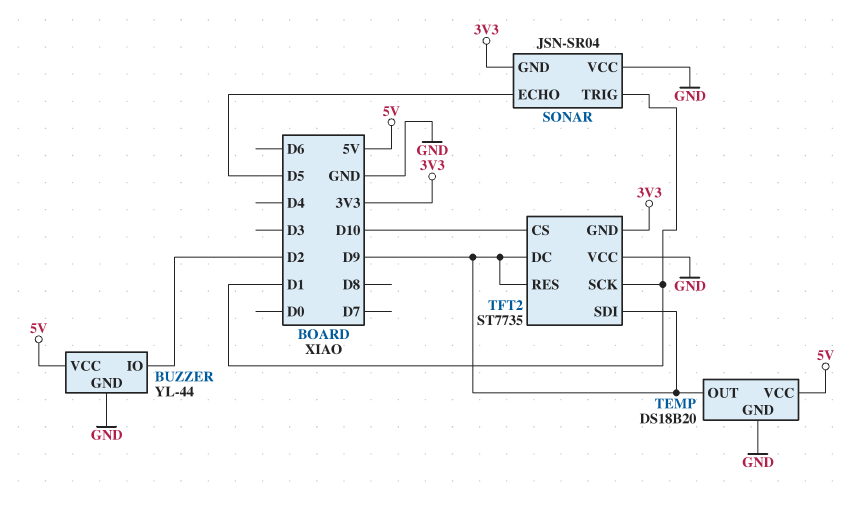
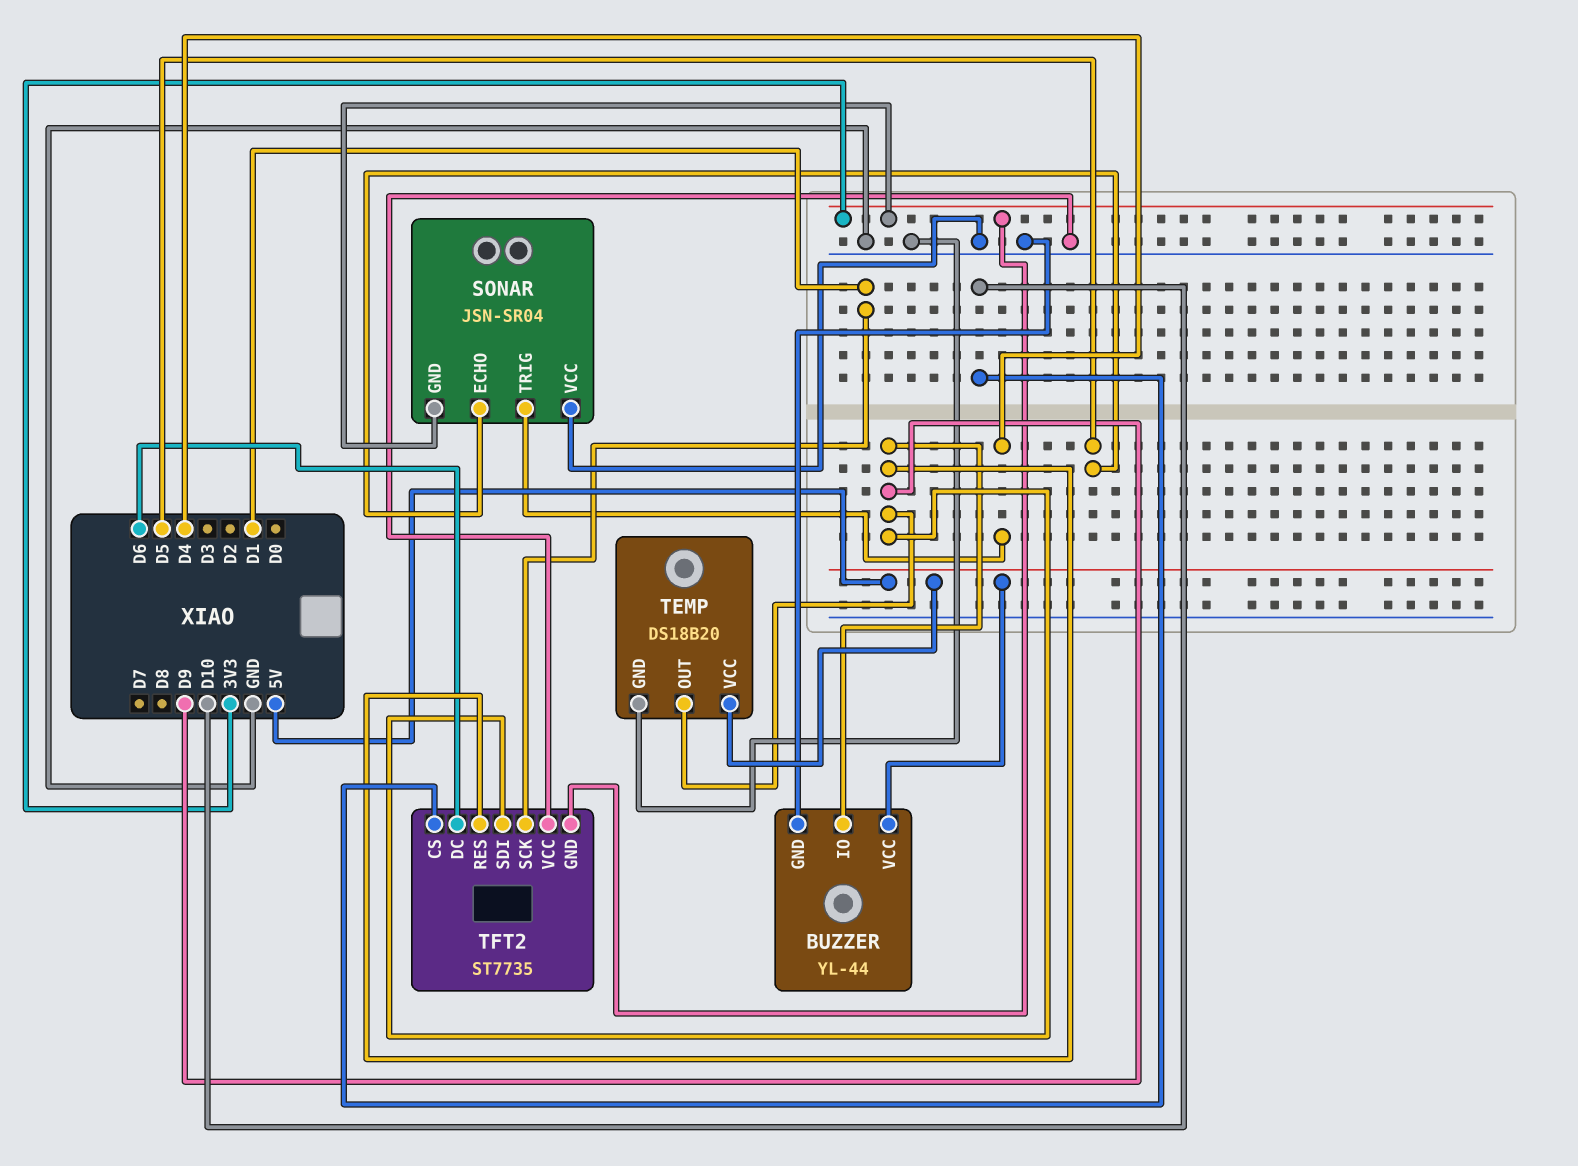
BUZZER pin IO: D2 -> D9
SONAR pin TRIG: D1 -> D4
TFT2 pin DC: D9 -> D6

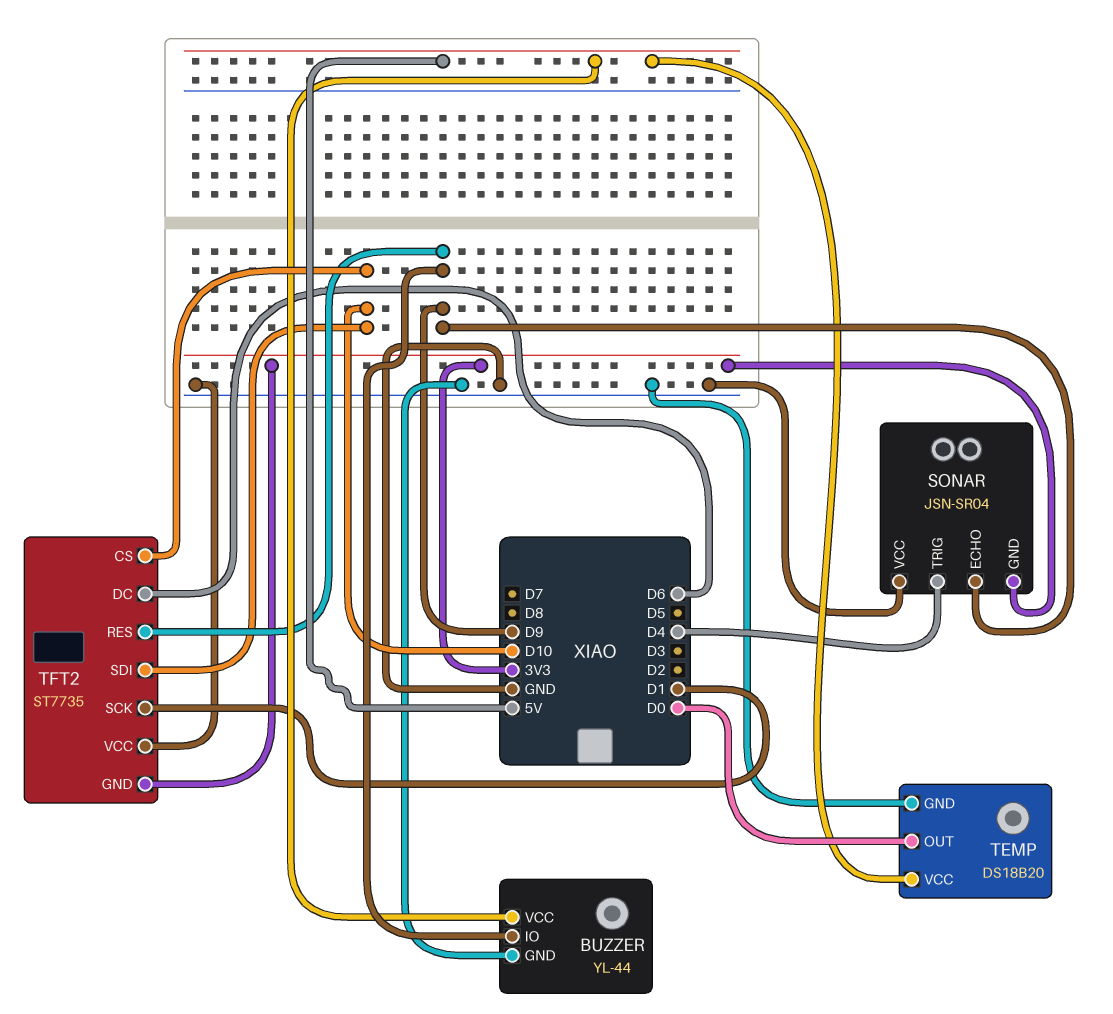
SONAR pin ECHO: D5 -> D9
TEMP pin OUT: D9 -> D0
TFT2 pin SDI: D9 -> D10

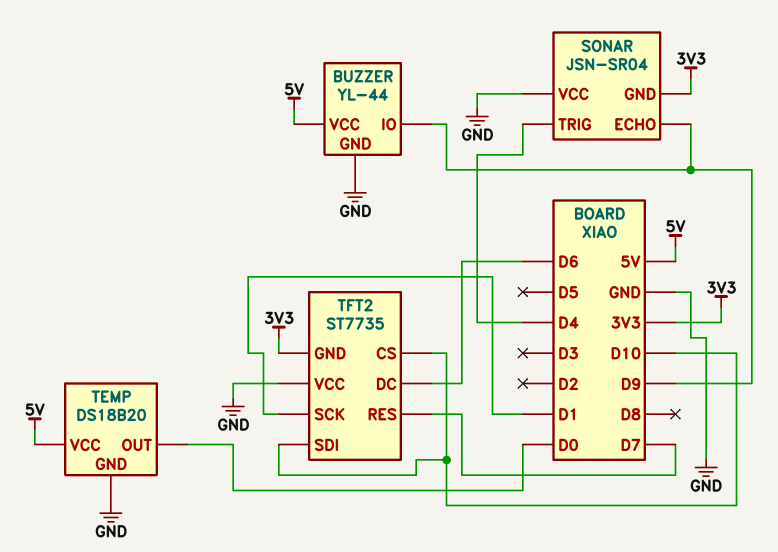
TFT2 pin RES: D9 -> D7

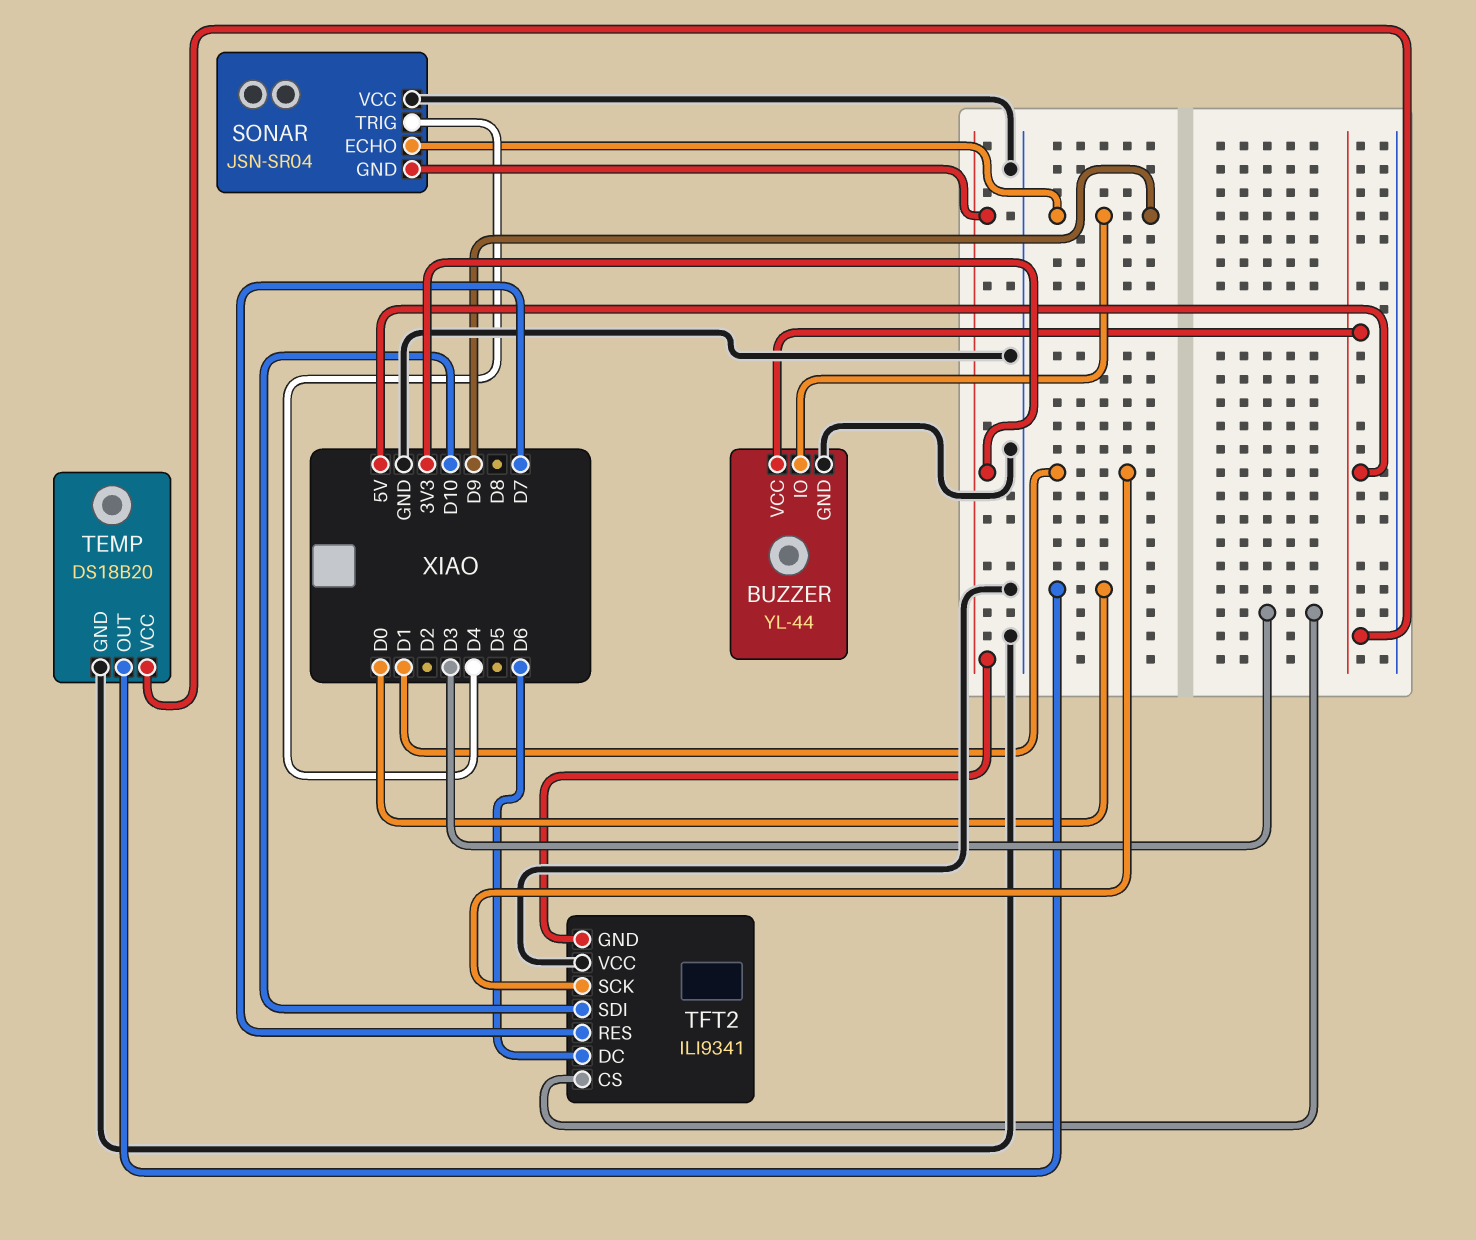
TFT2: ST7735 -> ILI9341
TFT2 pin CS: D10 -> D3

